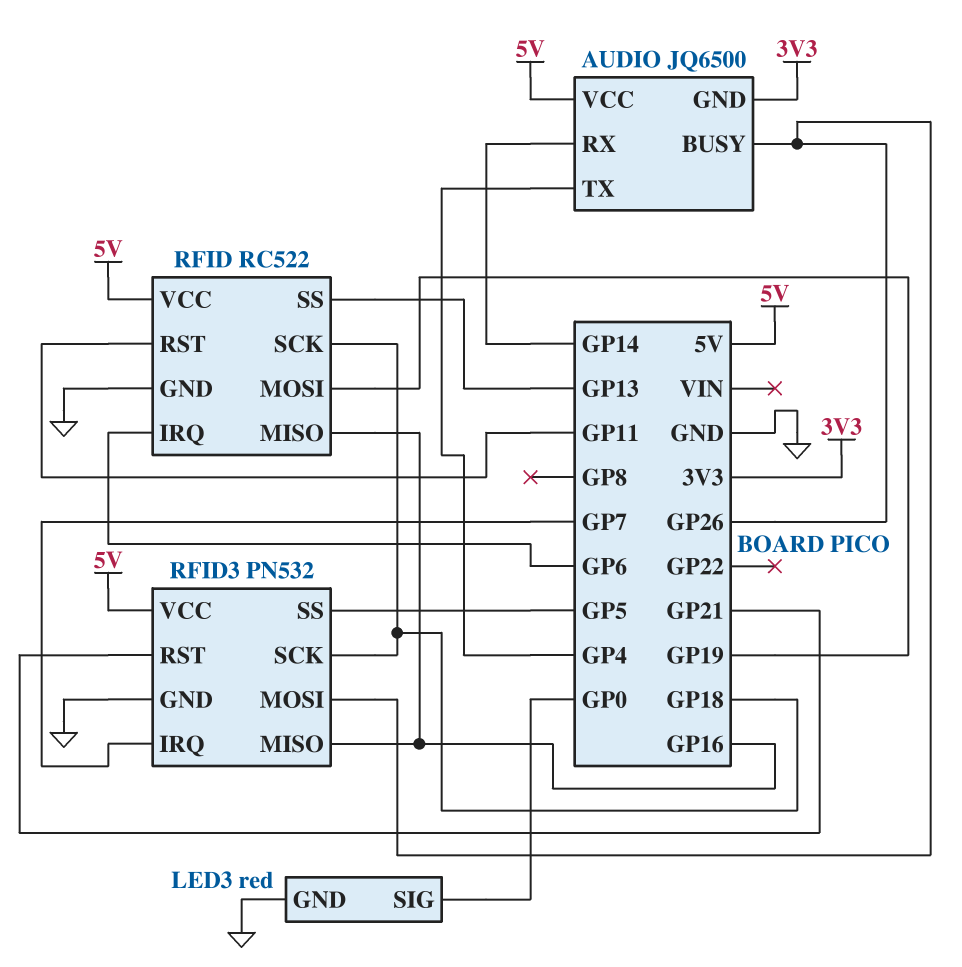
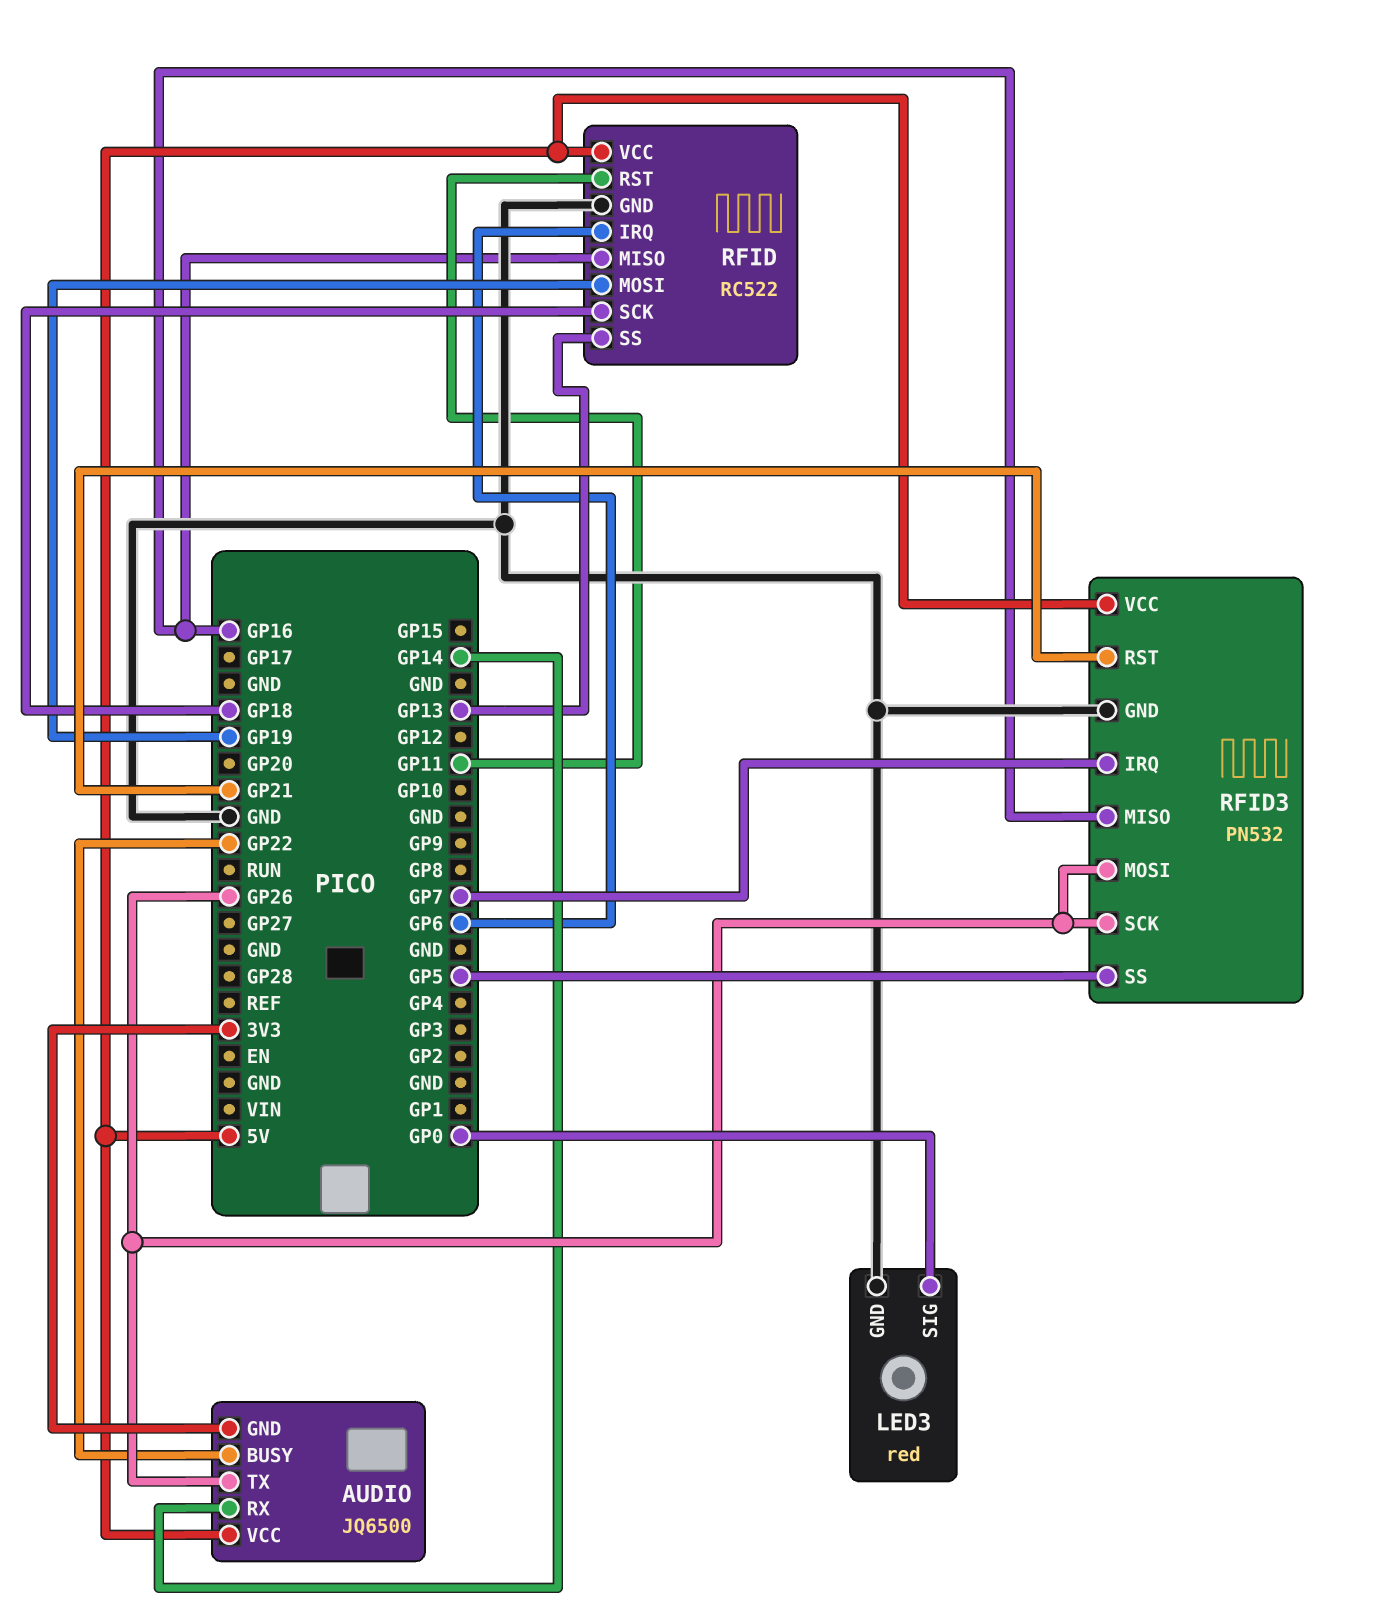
AUDIO pin BUSY: GP26 -> GP22
AUDIO pin TX: GP4 -> GP26
RFID3 pin SCK: GP18 -> GP26

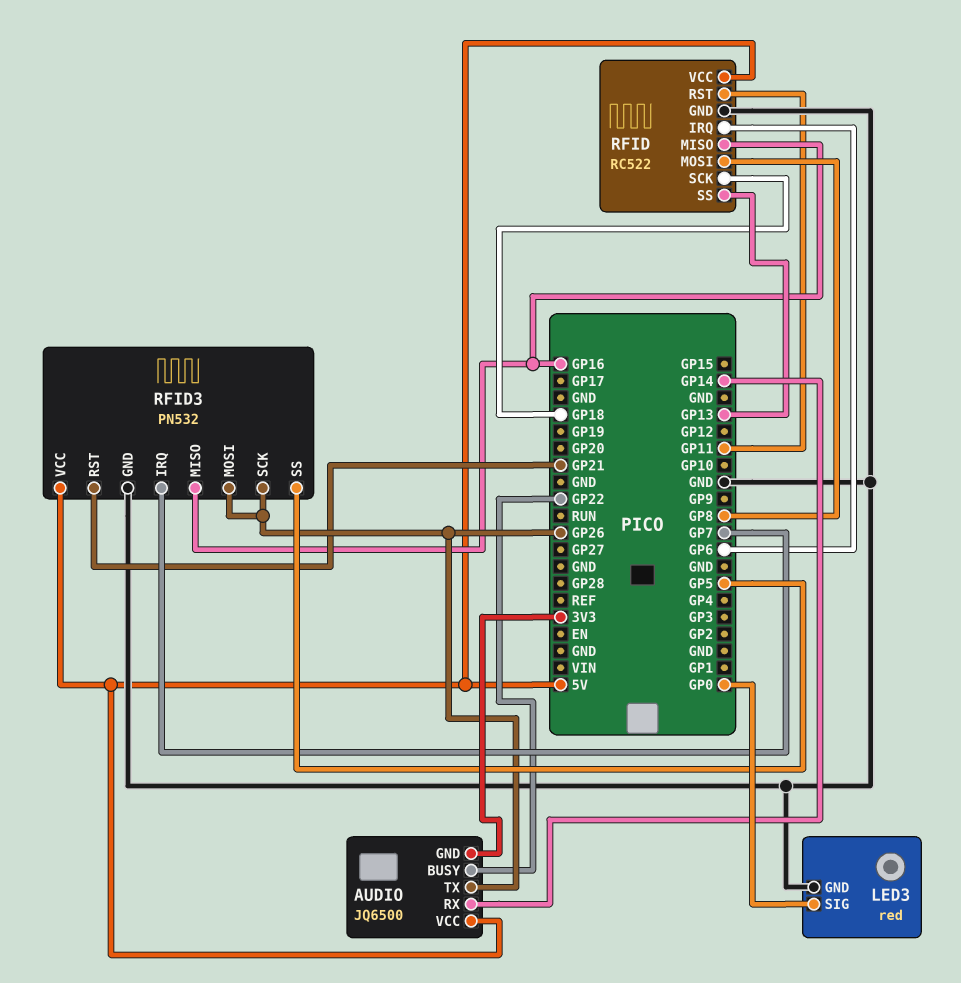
RFID pin MOSI: GP19 -> GP8

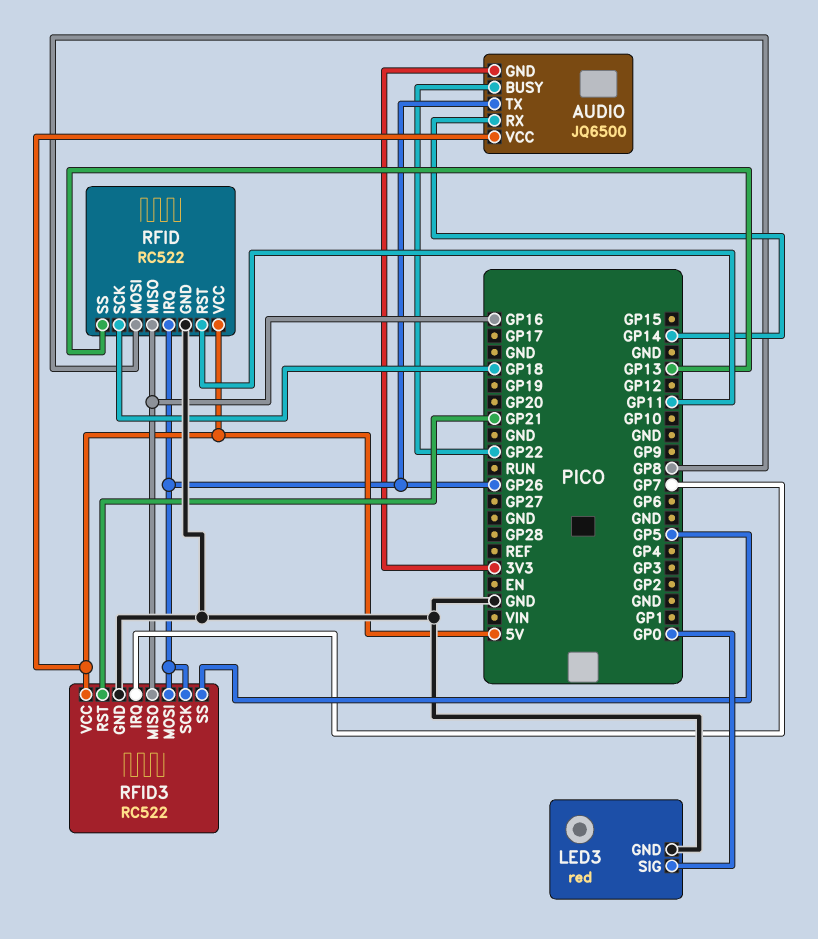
RFID pin IRQ: GP6 -> GP26
RFID3: PN532 -> RC522

